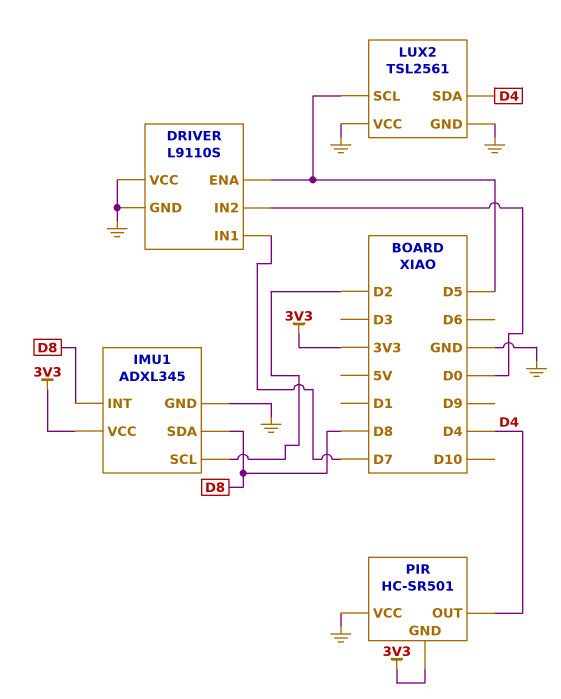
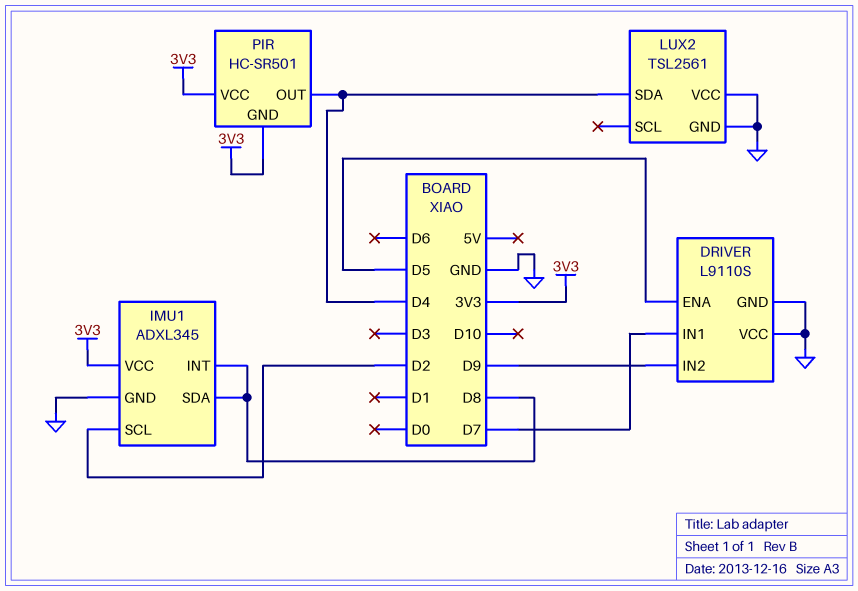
DRIVER pin IN2: D0 -> D9
LUX2 pin SCL: D5 -> none
PIR pin VCC: GND -> 3V3

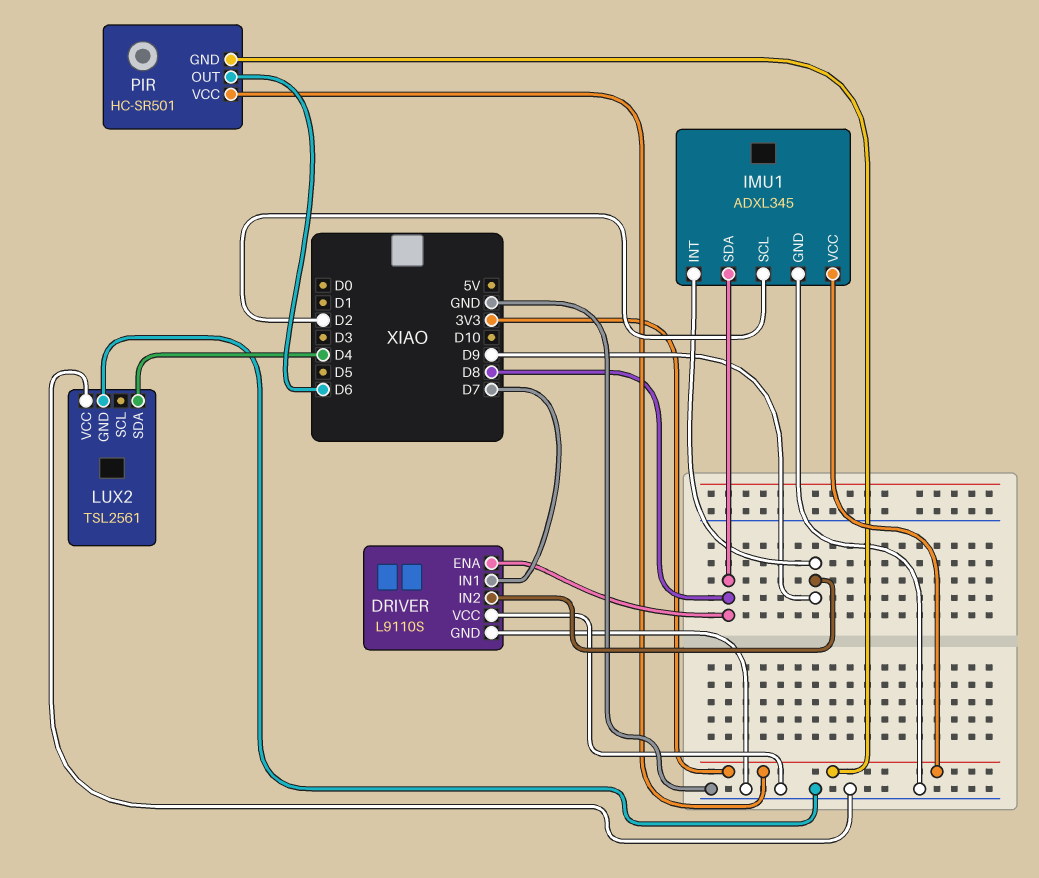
DRIVER pin ENA: D5 -> D8
IMU1 pin INT: D8 -> D9
PIR pin OUT: D4 -> D6

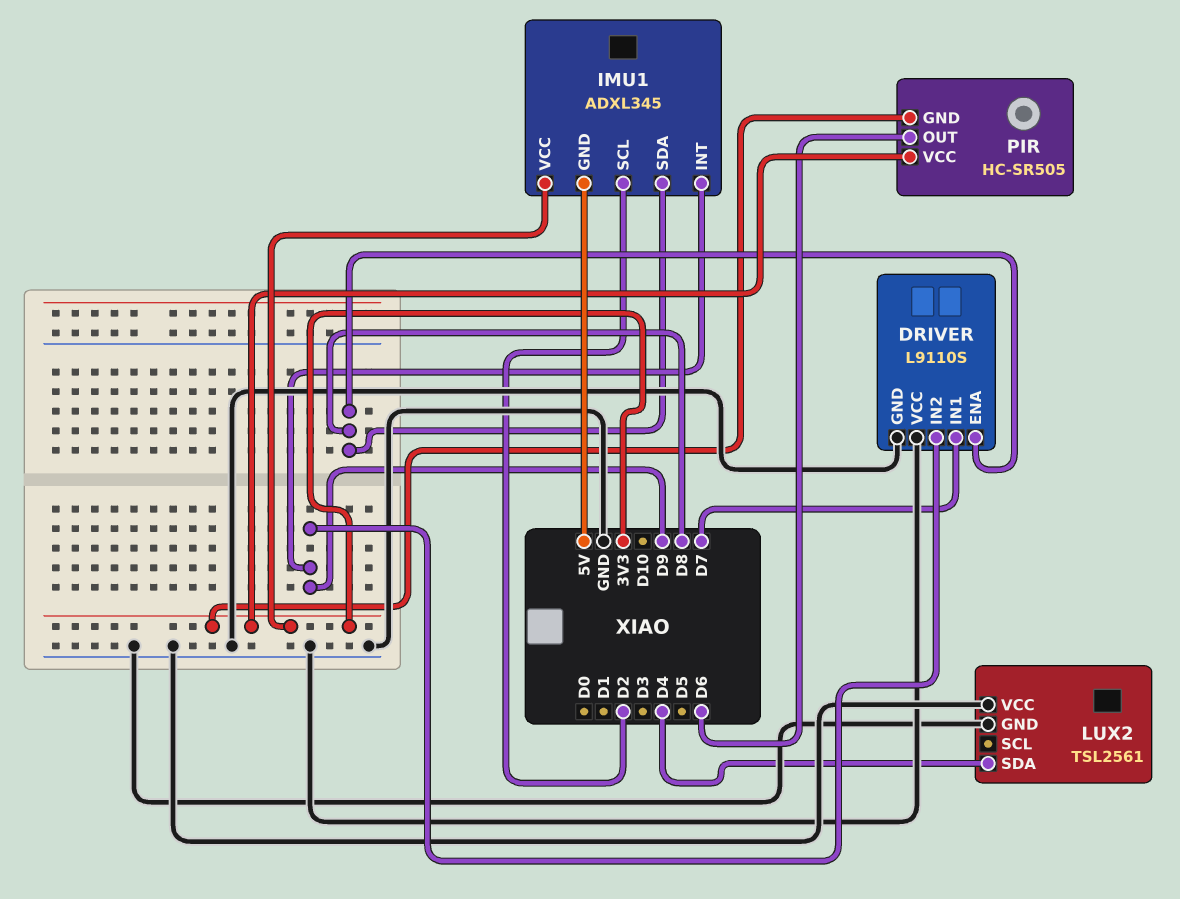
IMU1 pin GND: GND -> 5V
PIR: HC-SR501 -> HC-SR505

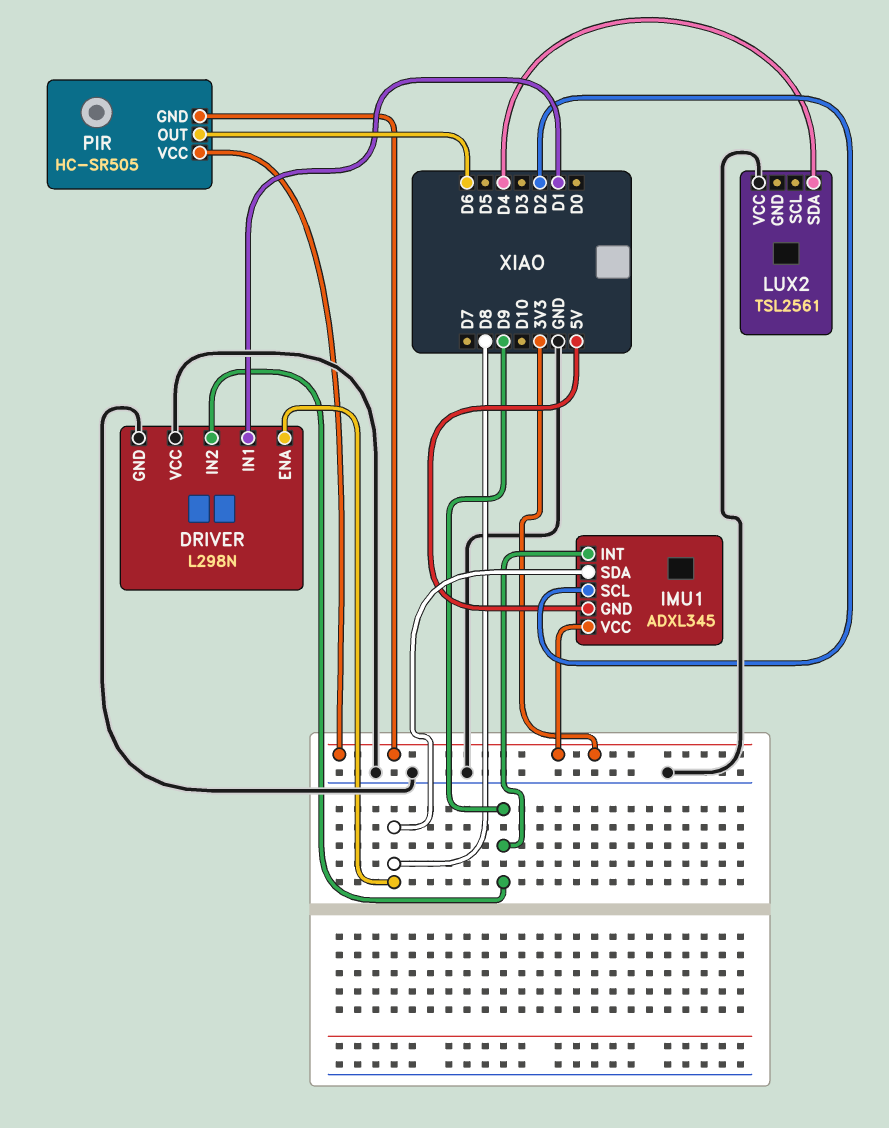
DRIVER: L9110S -> L298N
DRIVER pin IN1: D7 -> D1
LUX2 pin GND: GND -> none

